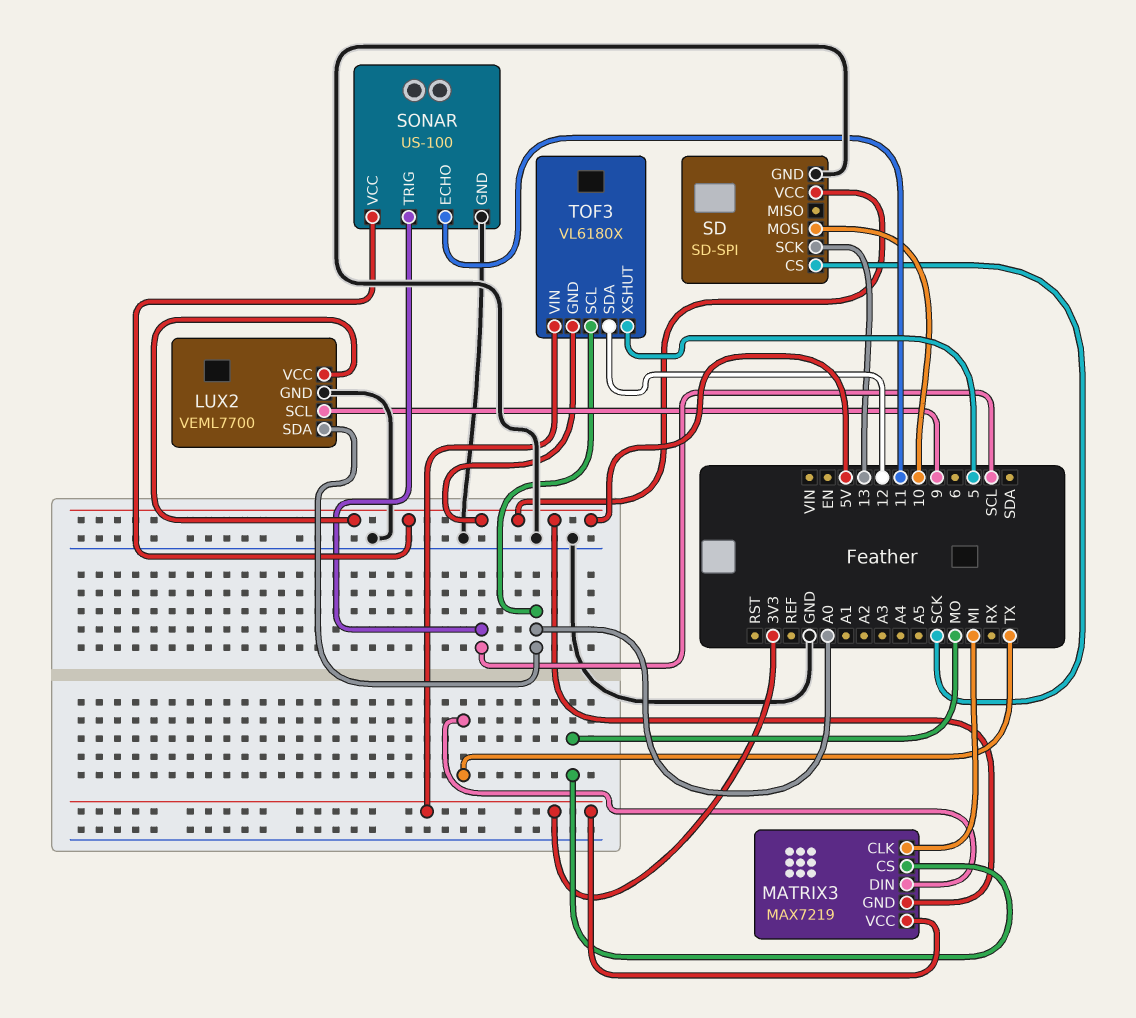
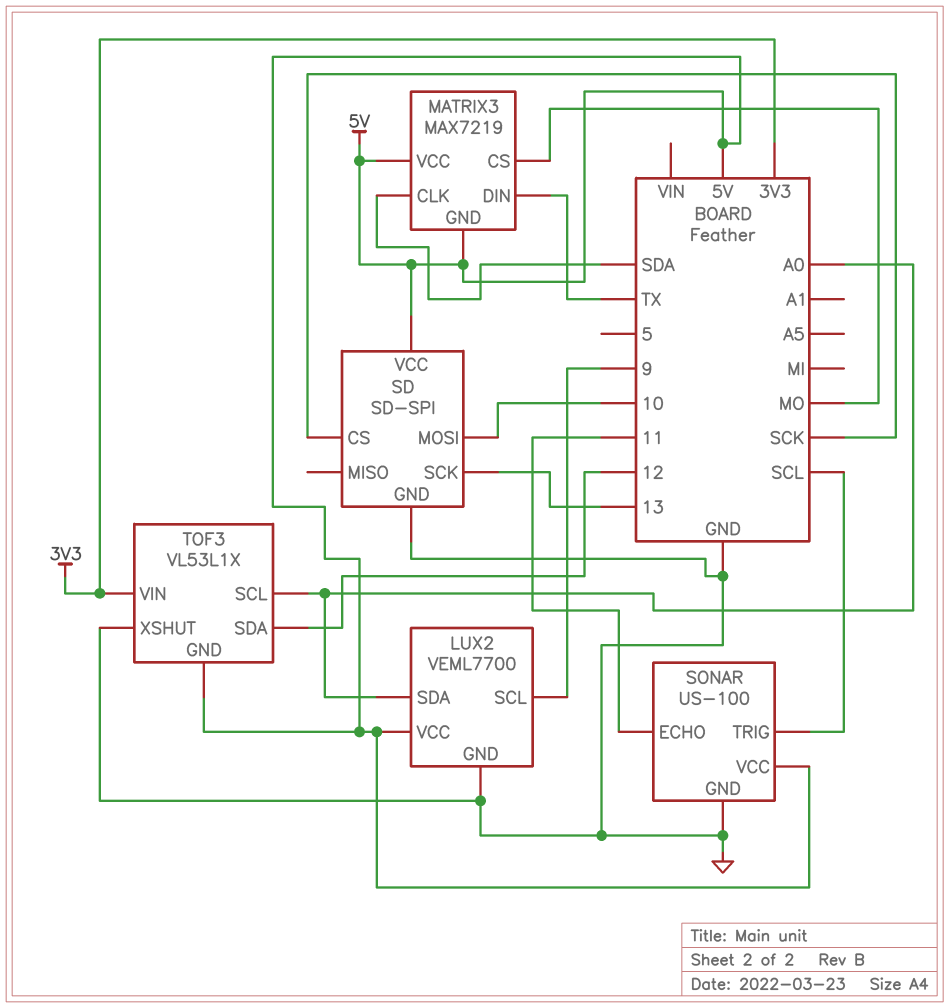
MATRIX3 pin CLK: MI -> SDA
MATRIX3 pin VCC: 3V3 -> 5V
TOF3: VL6180X -> VL53L1X
TOF3 pin XSHUT: 5 -> GND

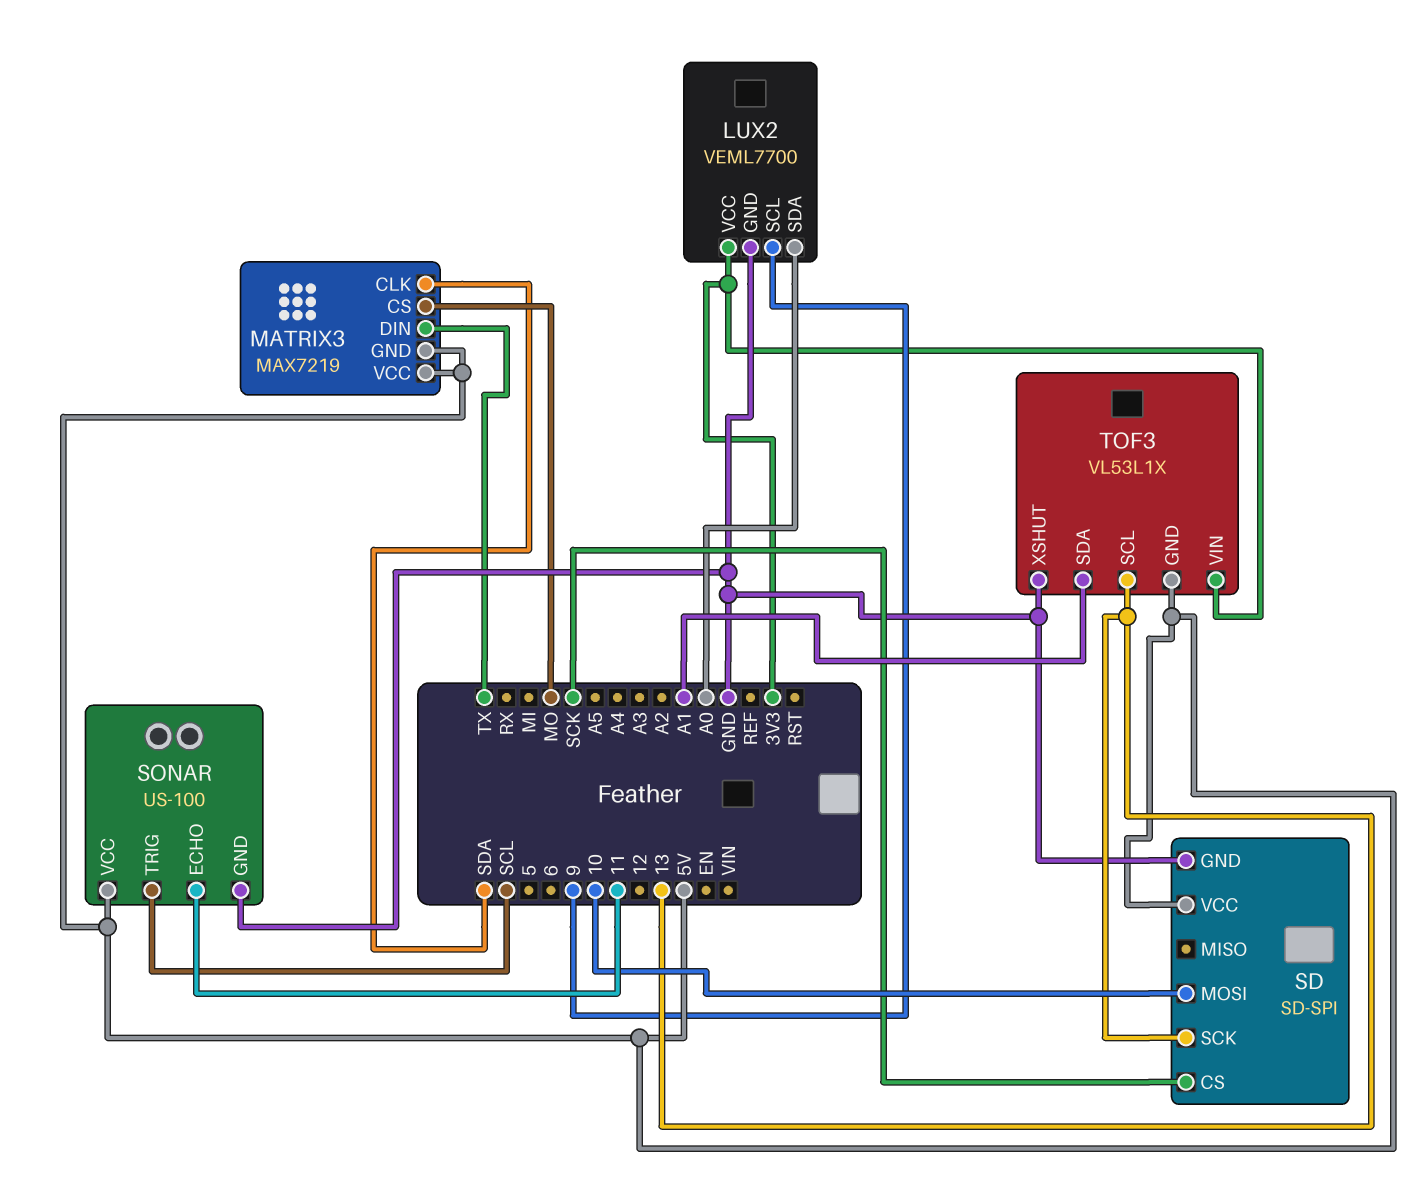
LUX2 pin VCC: 5V -> 3V3
TOF3 pin SCL: A0 -> 13
TOF3 pin SDA: 12 -> A1

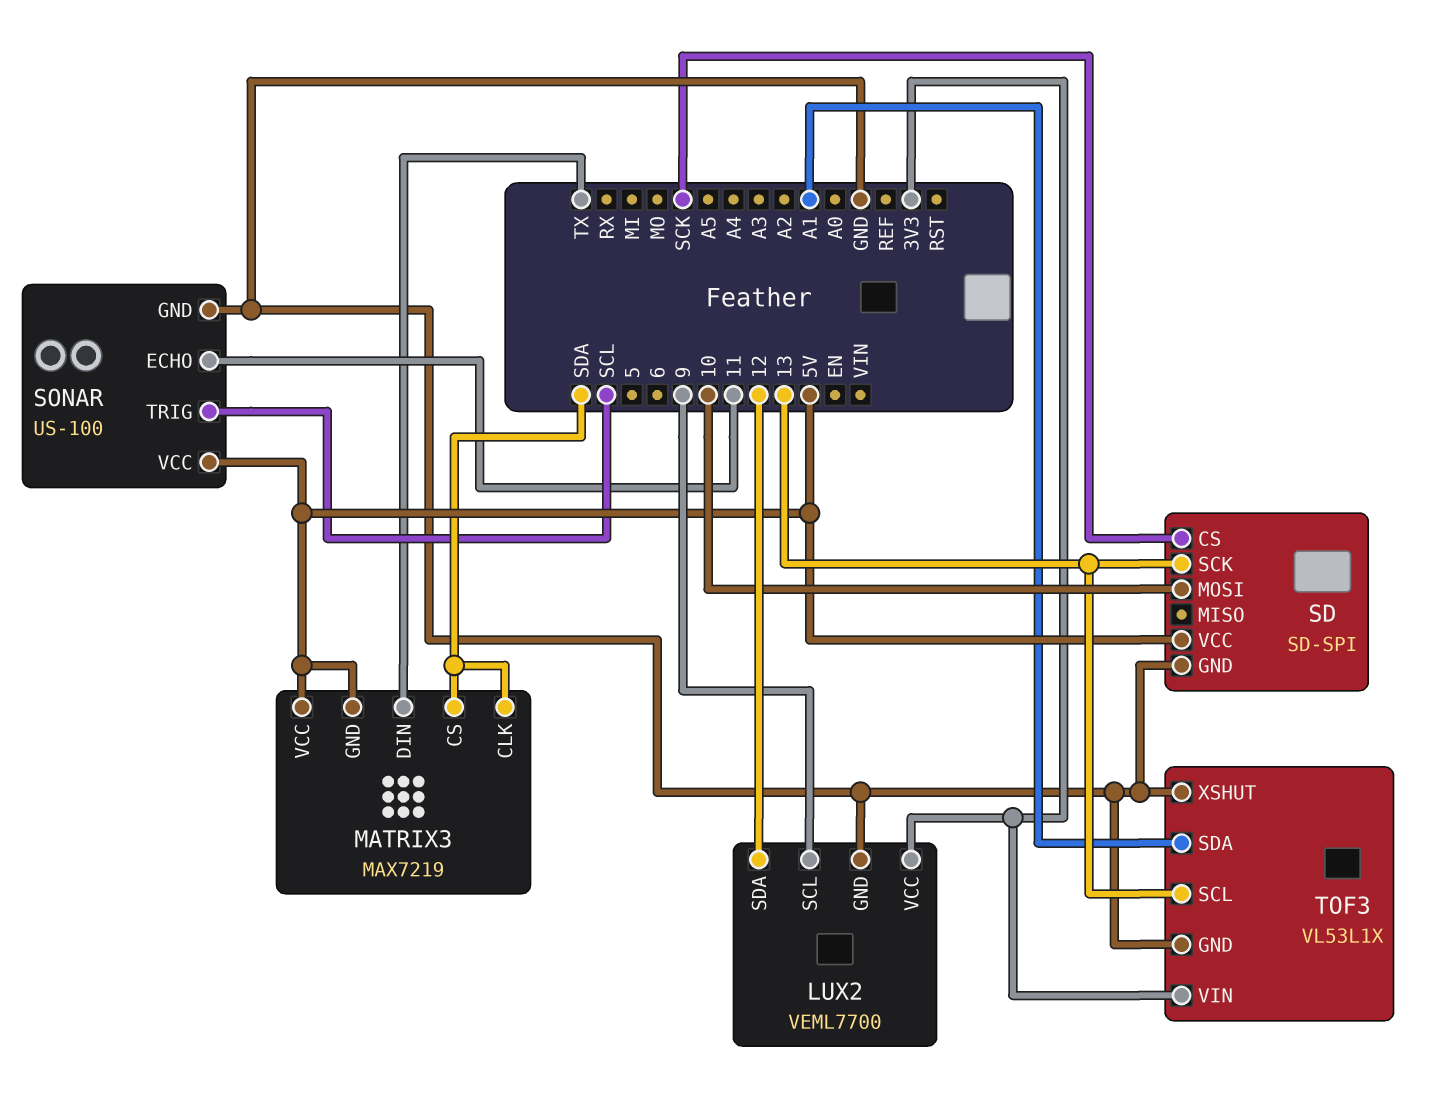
LUX2 pin SDA: A0 -> 12
MATRIX3 pin CS: MO -> SDA
TOF3 pin GND: 5V -> GND

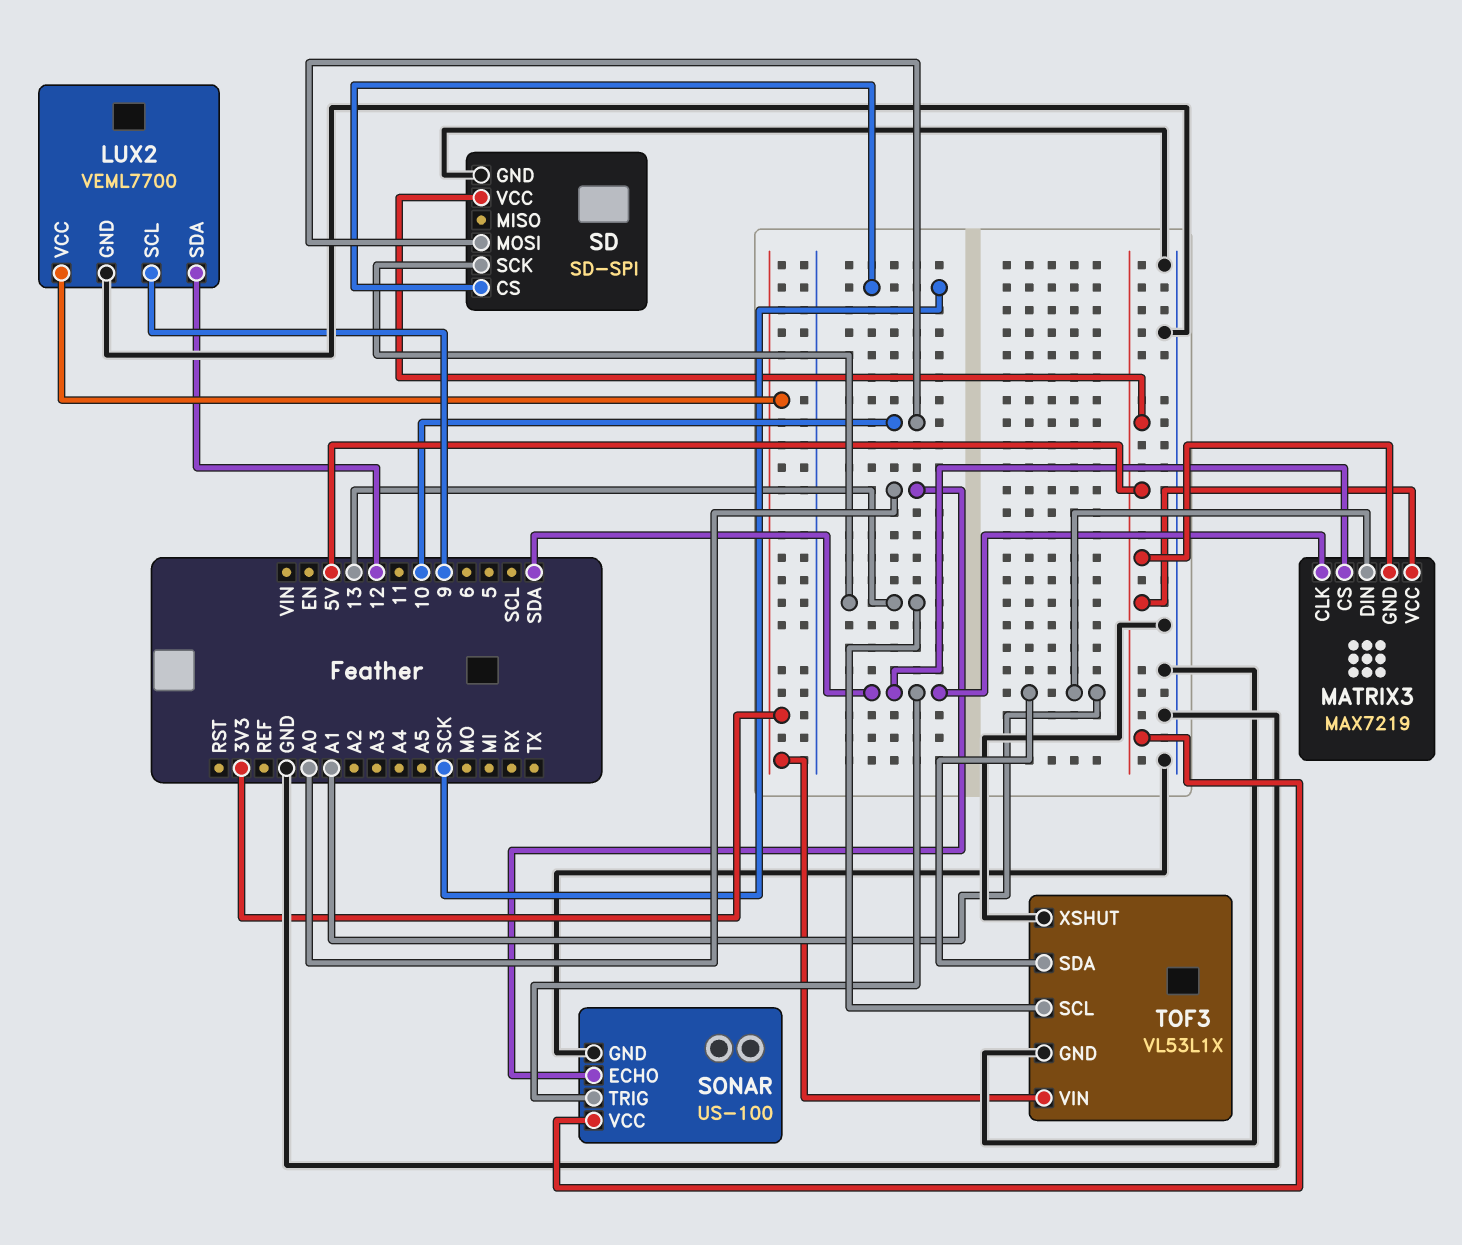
MATRIX3 pin DIN: TX -> A1
SONAR pin ECHO: 11 -> A0
SONAR pin TRIG: SCL -> SDA

